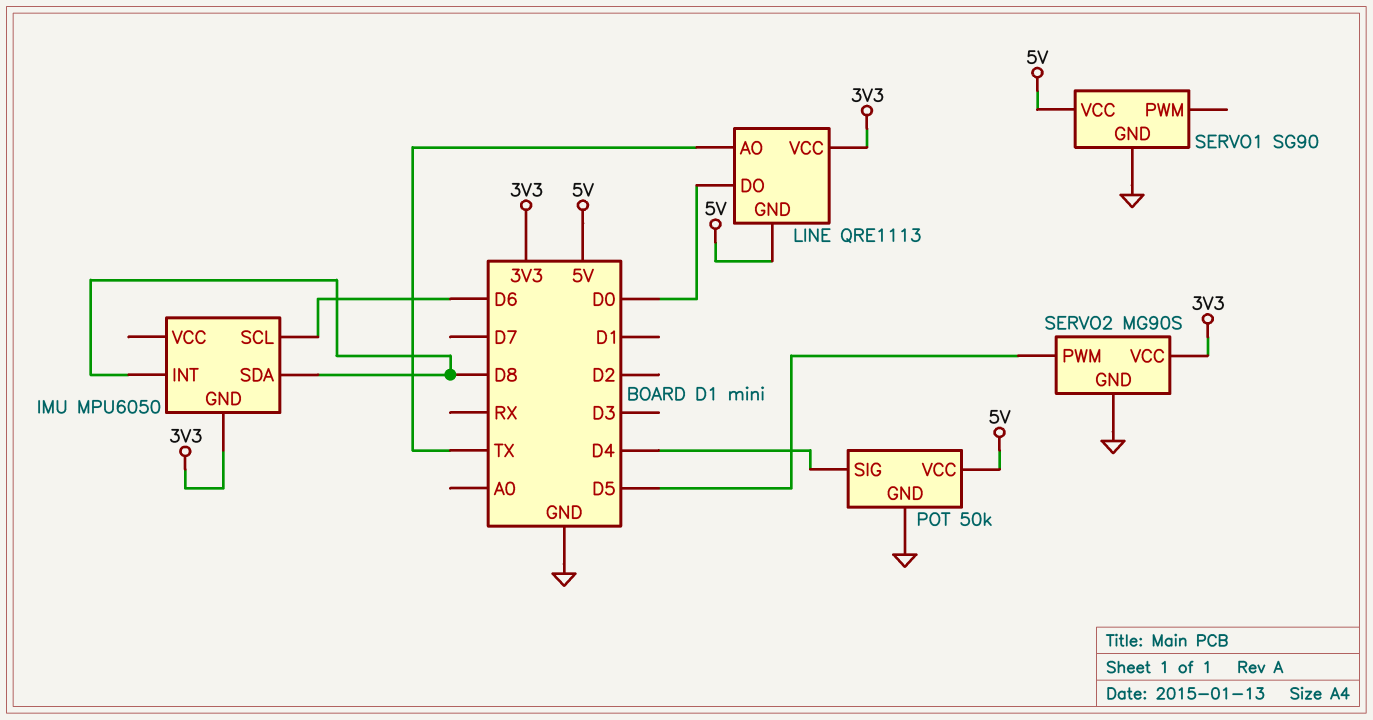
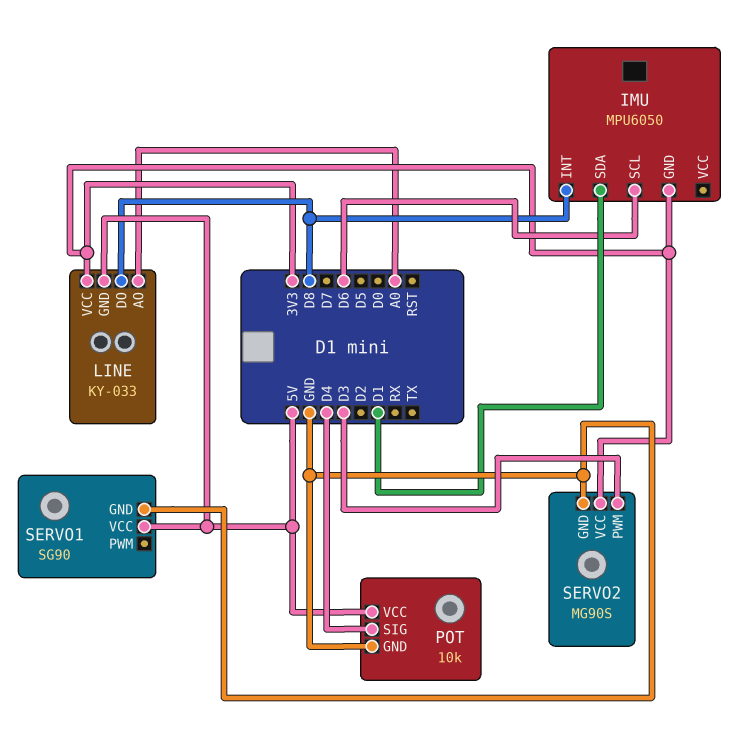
IMU pin SDA: D8 -> D1
LINE: QRE1113 -> KY-033
LINE pin AO: TX -> A0
LINE pin DO: D0 -> D8
POT: 50k -> 10k
SERVO2 pin PWM: D5 -> D3

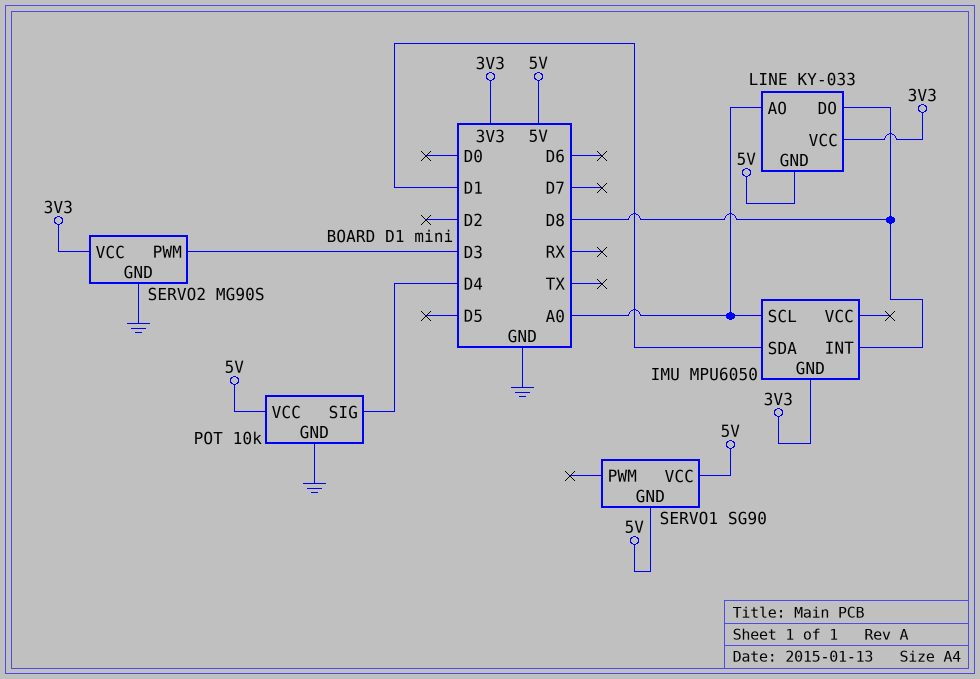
IMU pin SCL: D6 -> A0
SERVO1 pin GND: GND -> 5V

